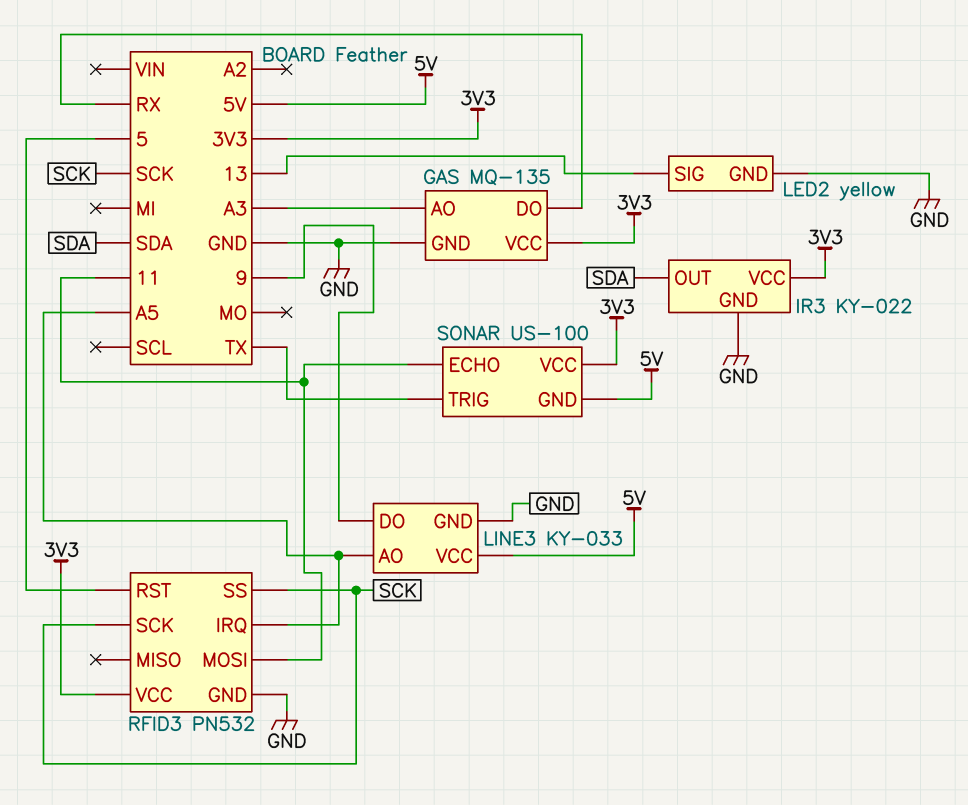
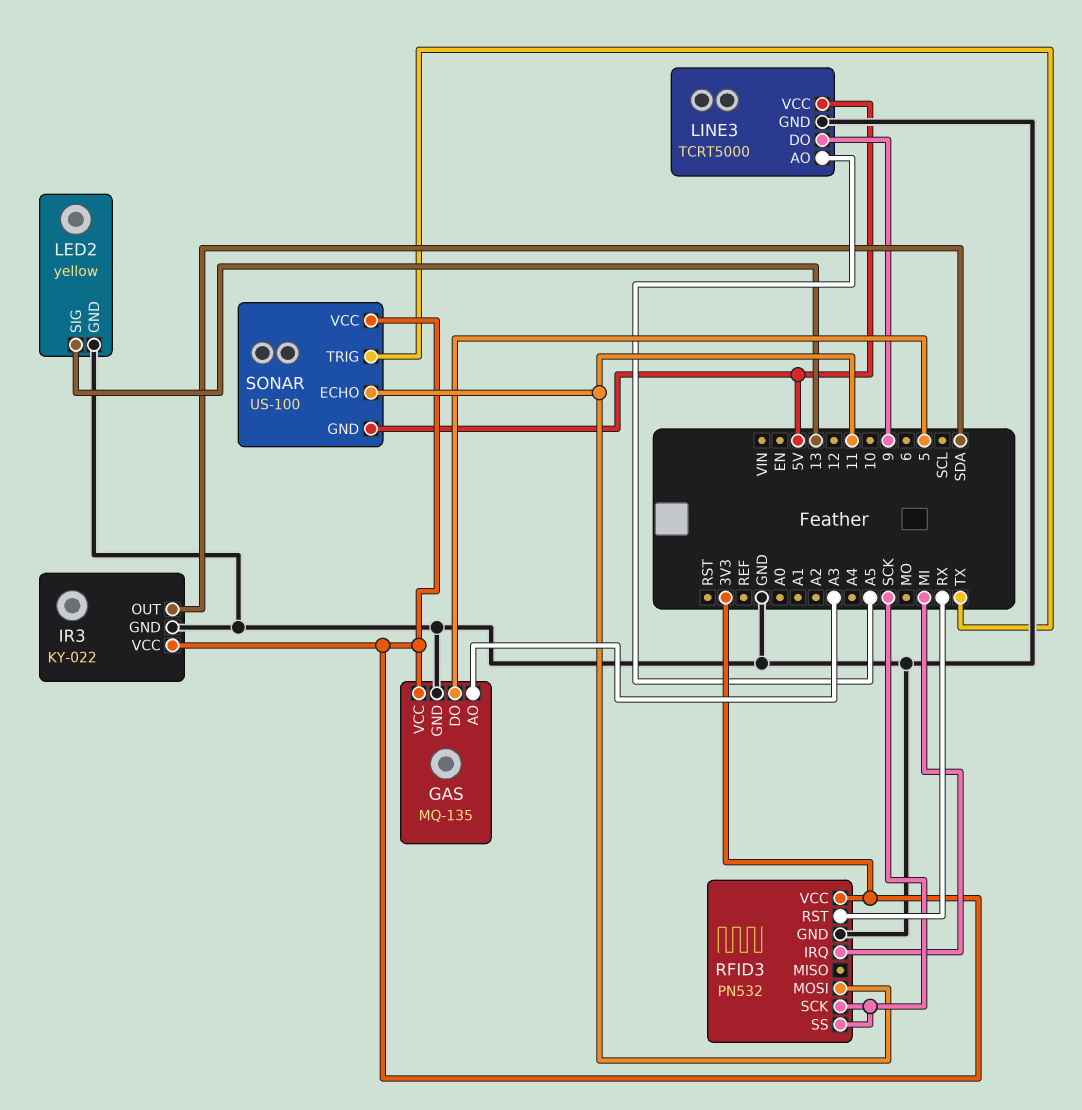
GAS pin DO: RX -> 5
LINE3: KY-033 -> TCRT5000
RFID3 pin IRQ: A5 -> MI
RFID3 pin RST: 5 -> RX

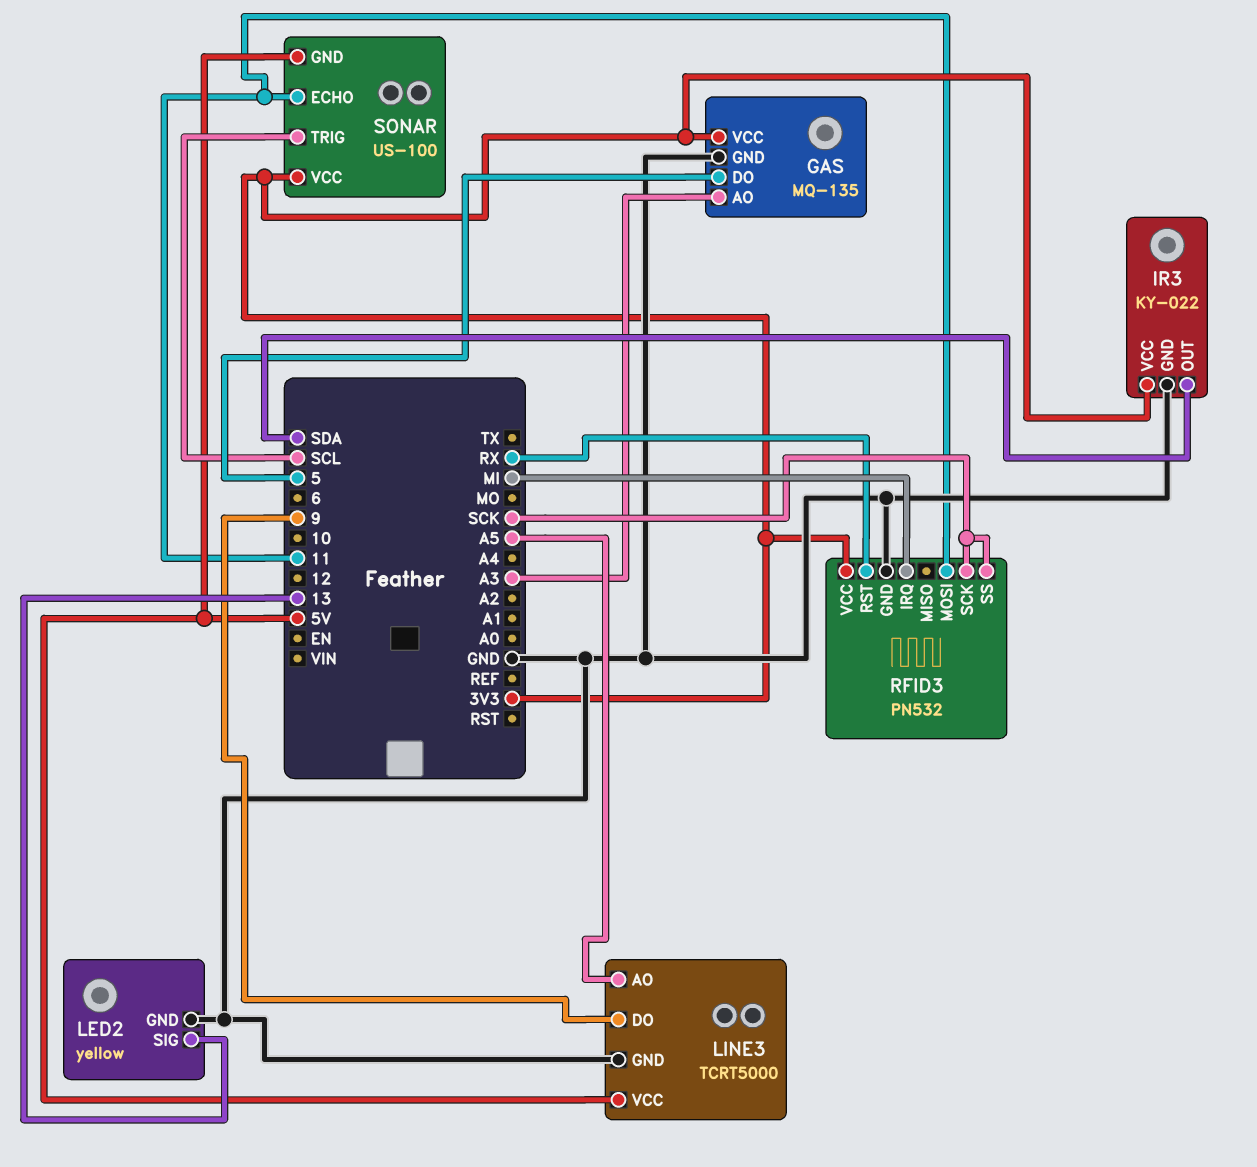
SONAR pin TRIG: TX -> SCL

